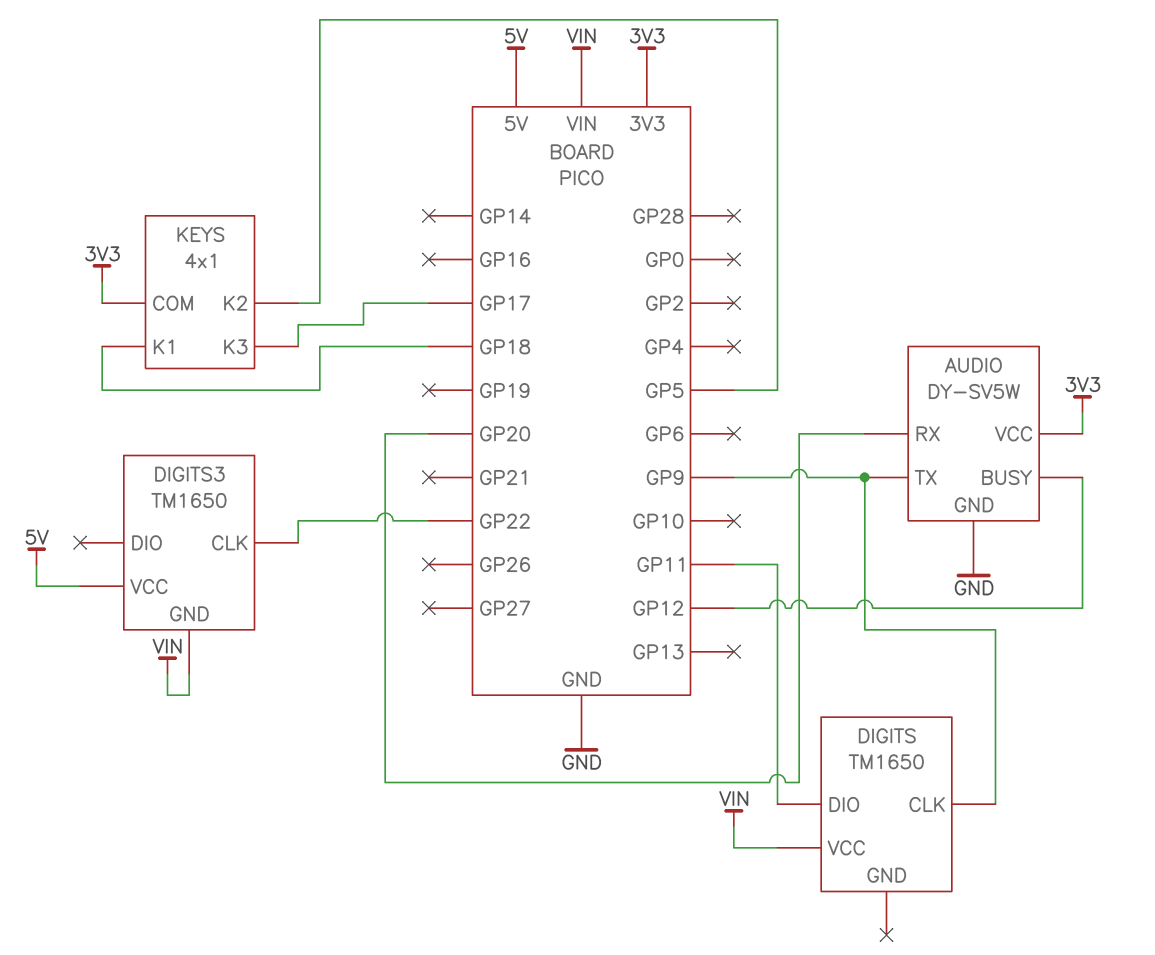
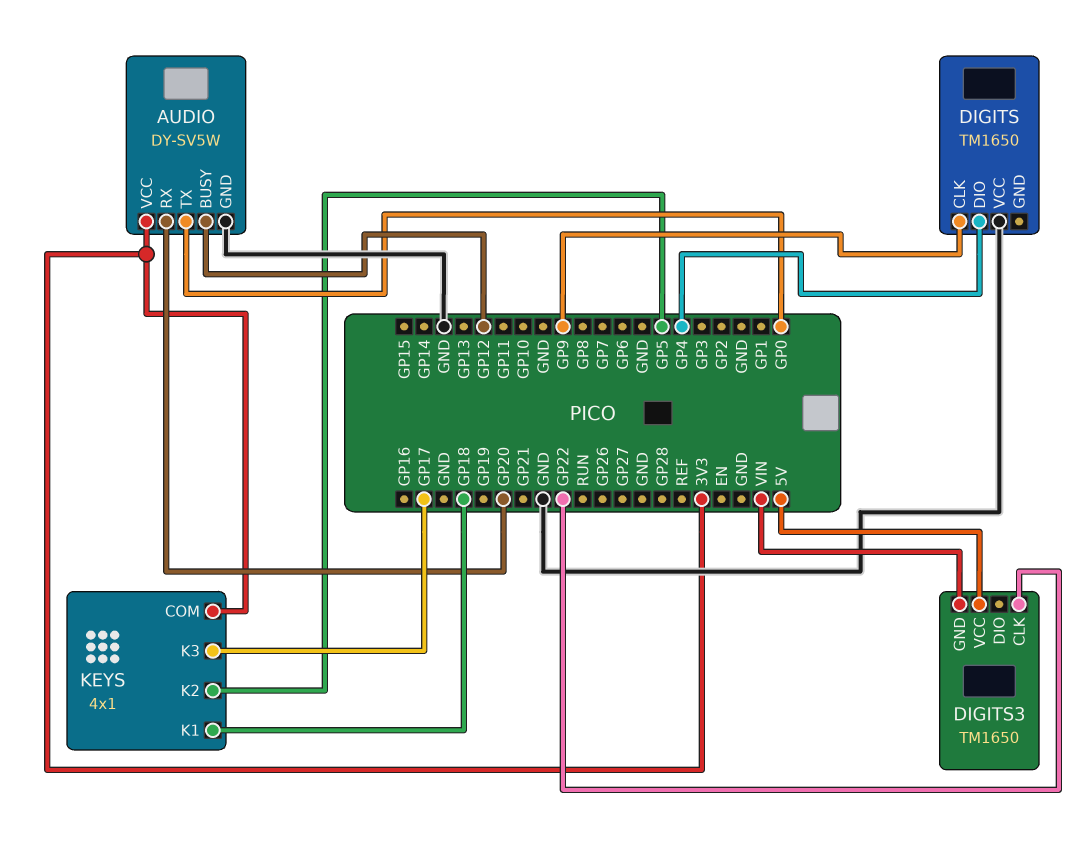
AUDIO pin TX: GP9 -> GP0
DIGITS pin DIO: GP11 -> GP4
DIGITS pin VCC: VIN -> GND

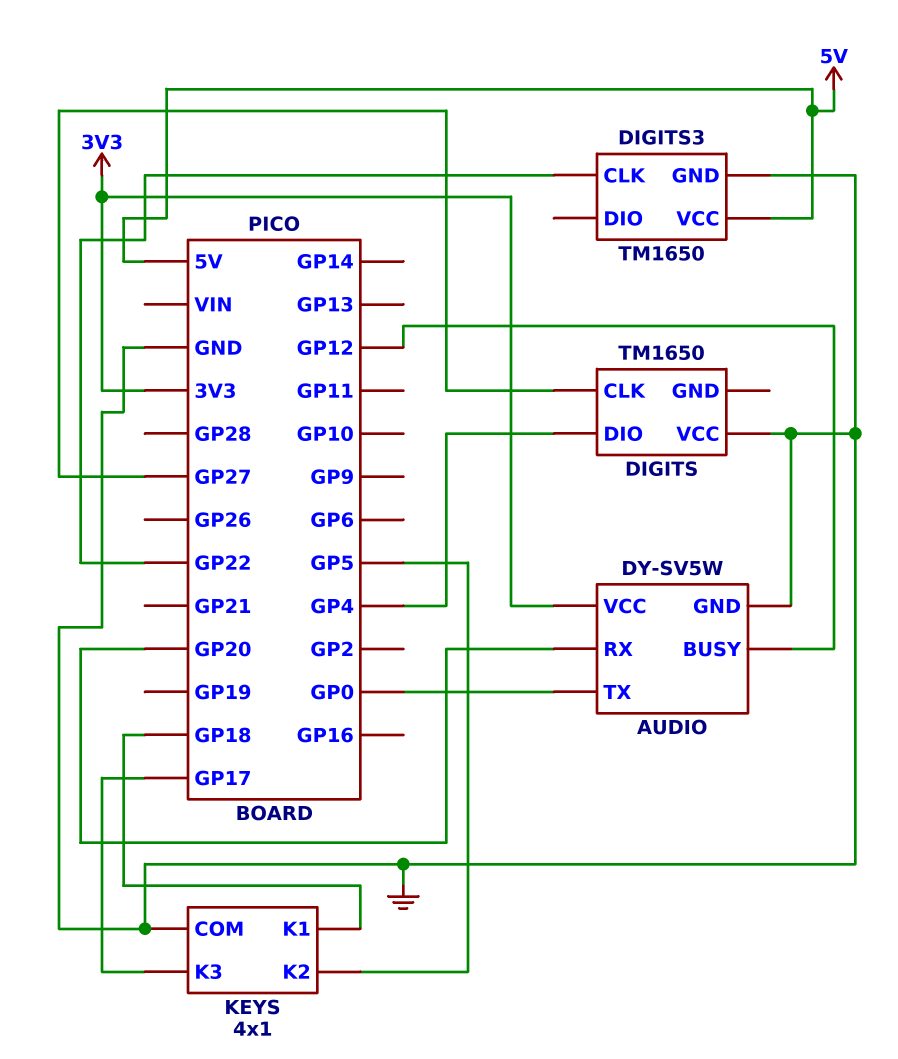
DIGITS pin CLK: GP9 -> GP27
DIGITS3 pin GND: VIN -> GND
KEYS pin COM: 3V3 -> GND

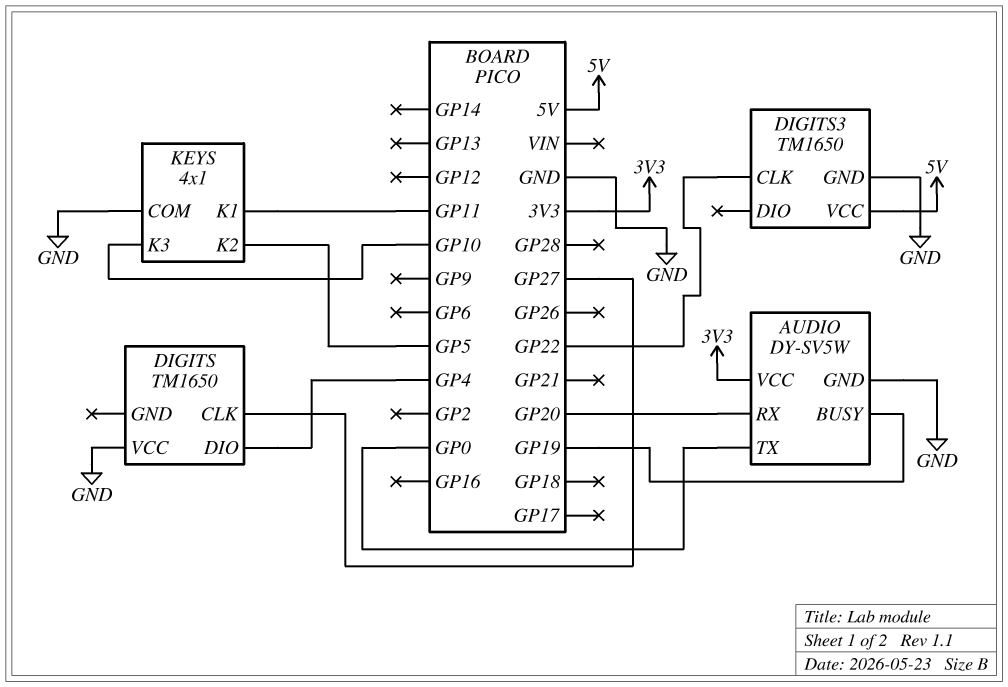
AUDIO pin BUSY: GP12 -> GP19
KEYS pin K1: GP18 -> GP11
KEYS pin K3: GP17 -> GP10

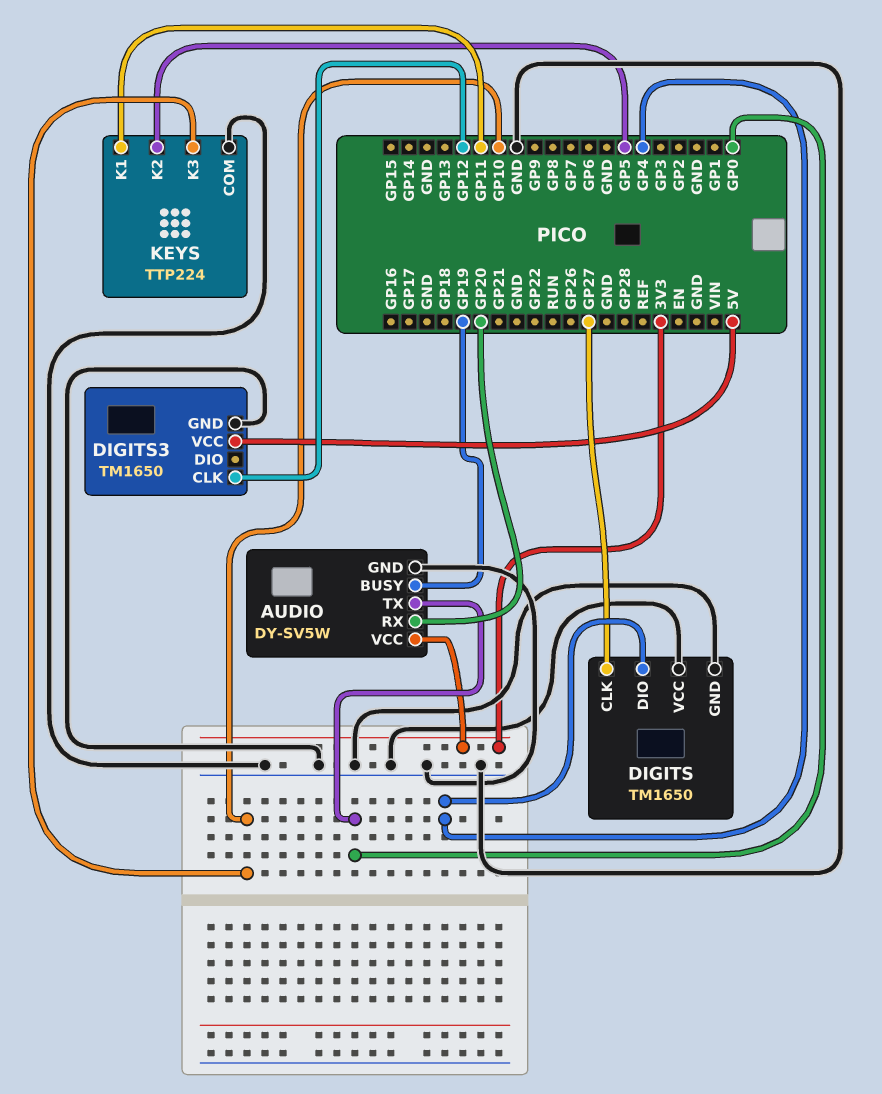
DIGITS pin GND: none -> GND
DIGITS3 pin CLK: GP22 -> GP12
KEYS: 4x1 -> TTP224

